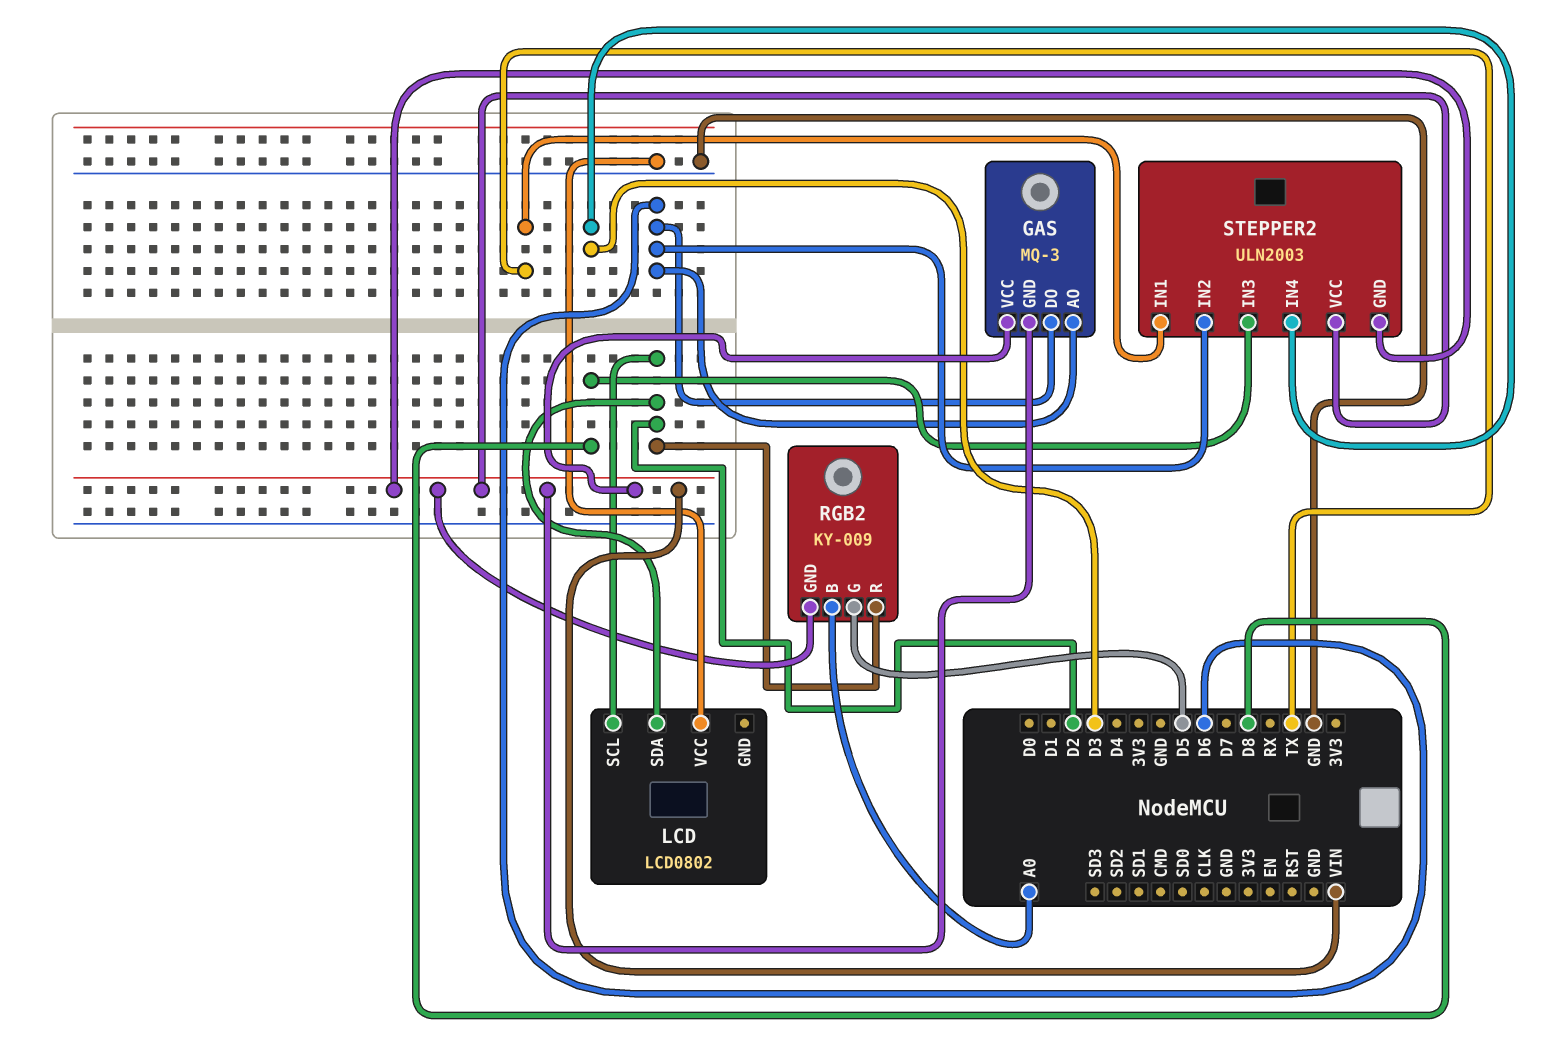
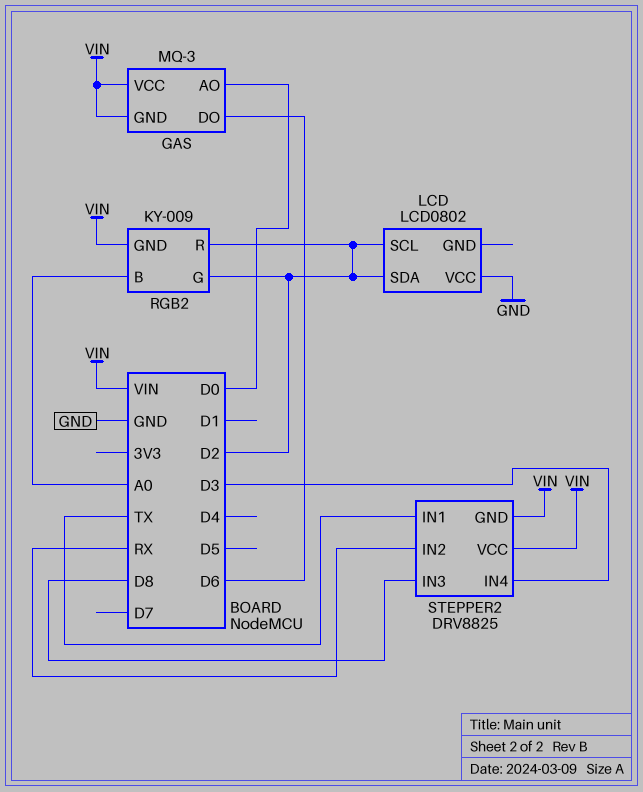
GAS pin AO: D6 -> D0
RGB2 pin G: D5 -> D2
STEPPER2: ULN2003 -> DRV8825
STEPPER2 pin IN2: D6 -> RX

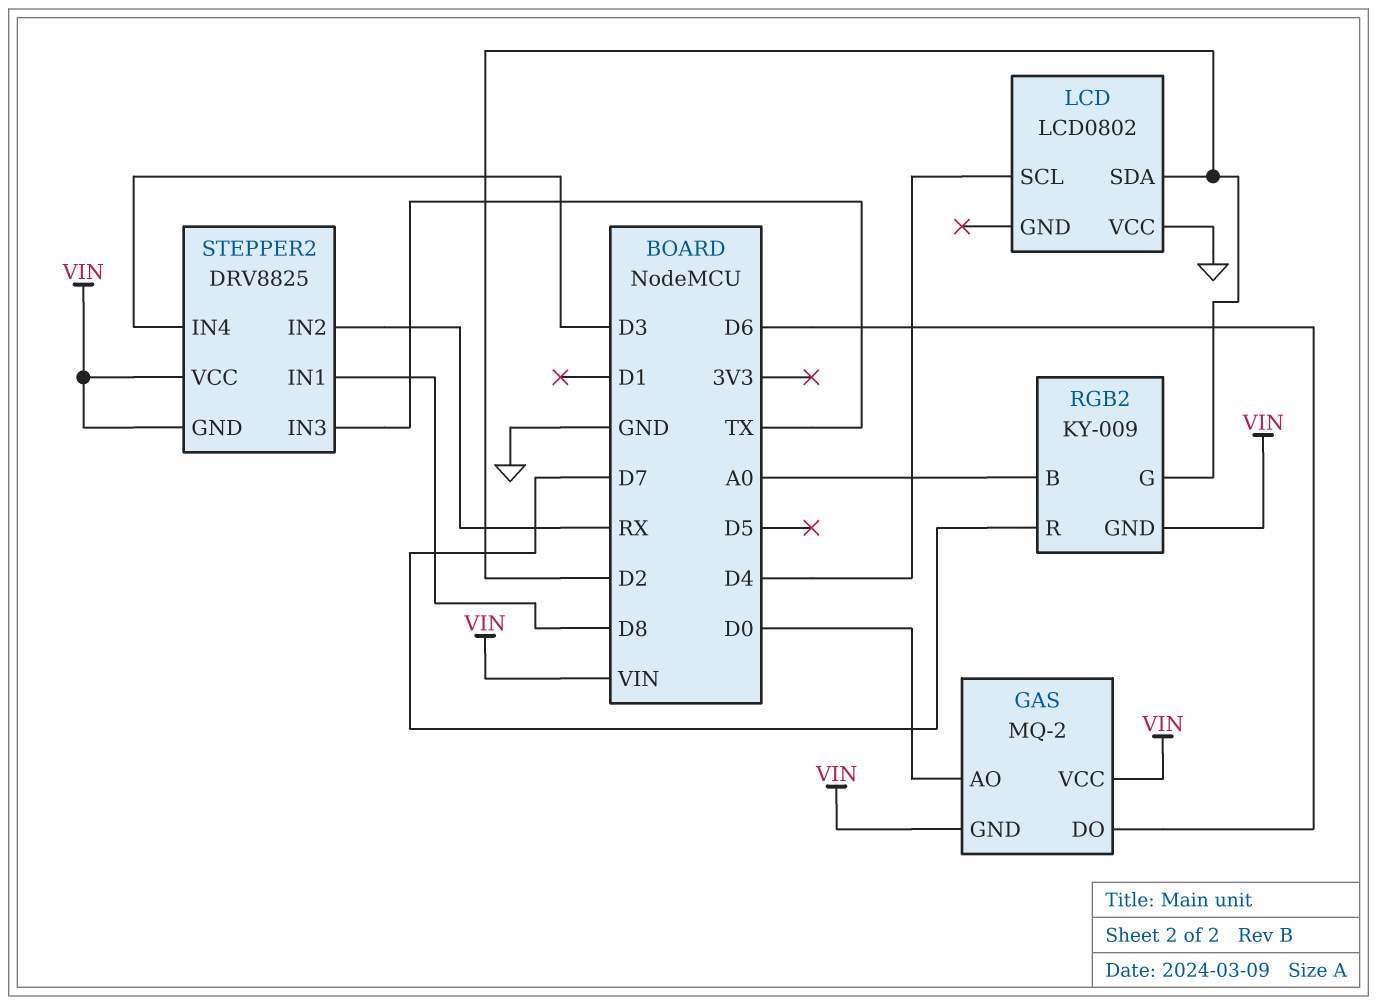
GAS: MQ-3 -> MQ-2
LCD pin SCL: D2 -> D4
RGB2 pin R: D2 -> D7
STEPPER2 pin IN1: TX -> D8
STEPPER2 pin IN3: D8 -> TX

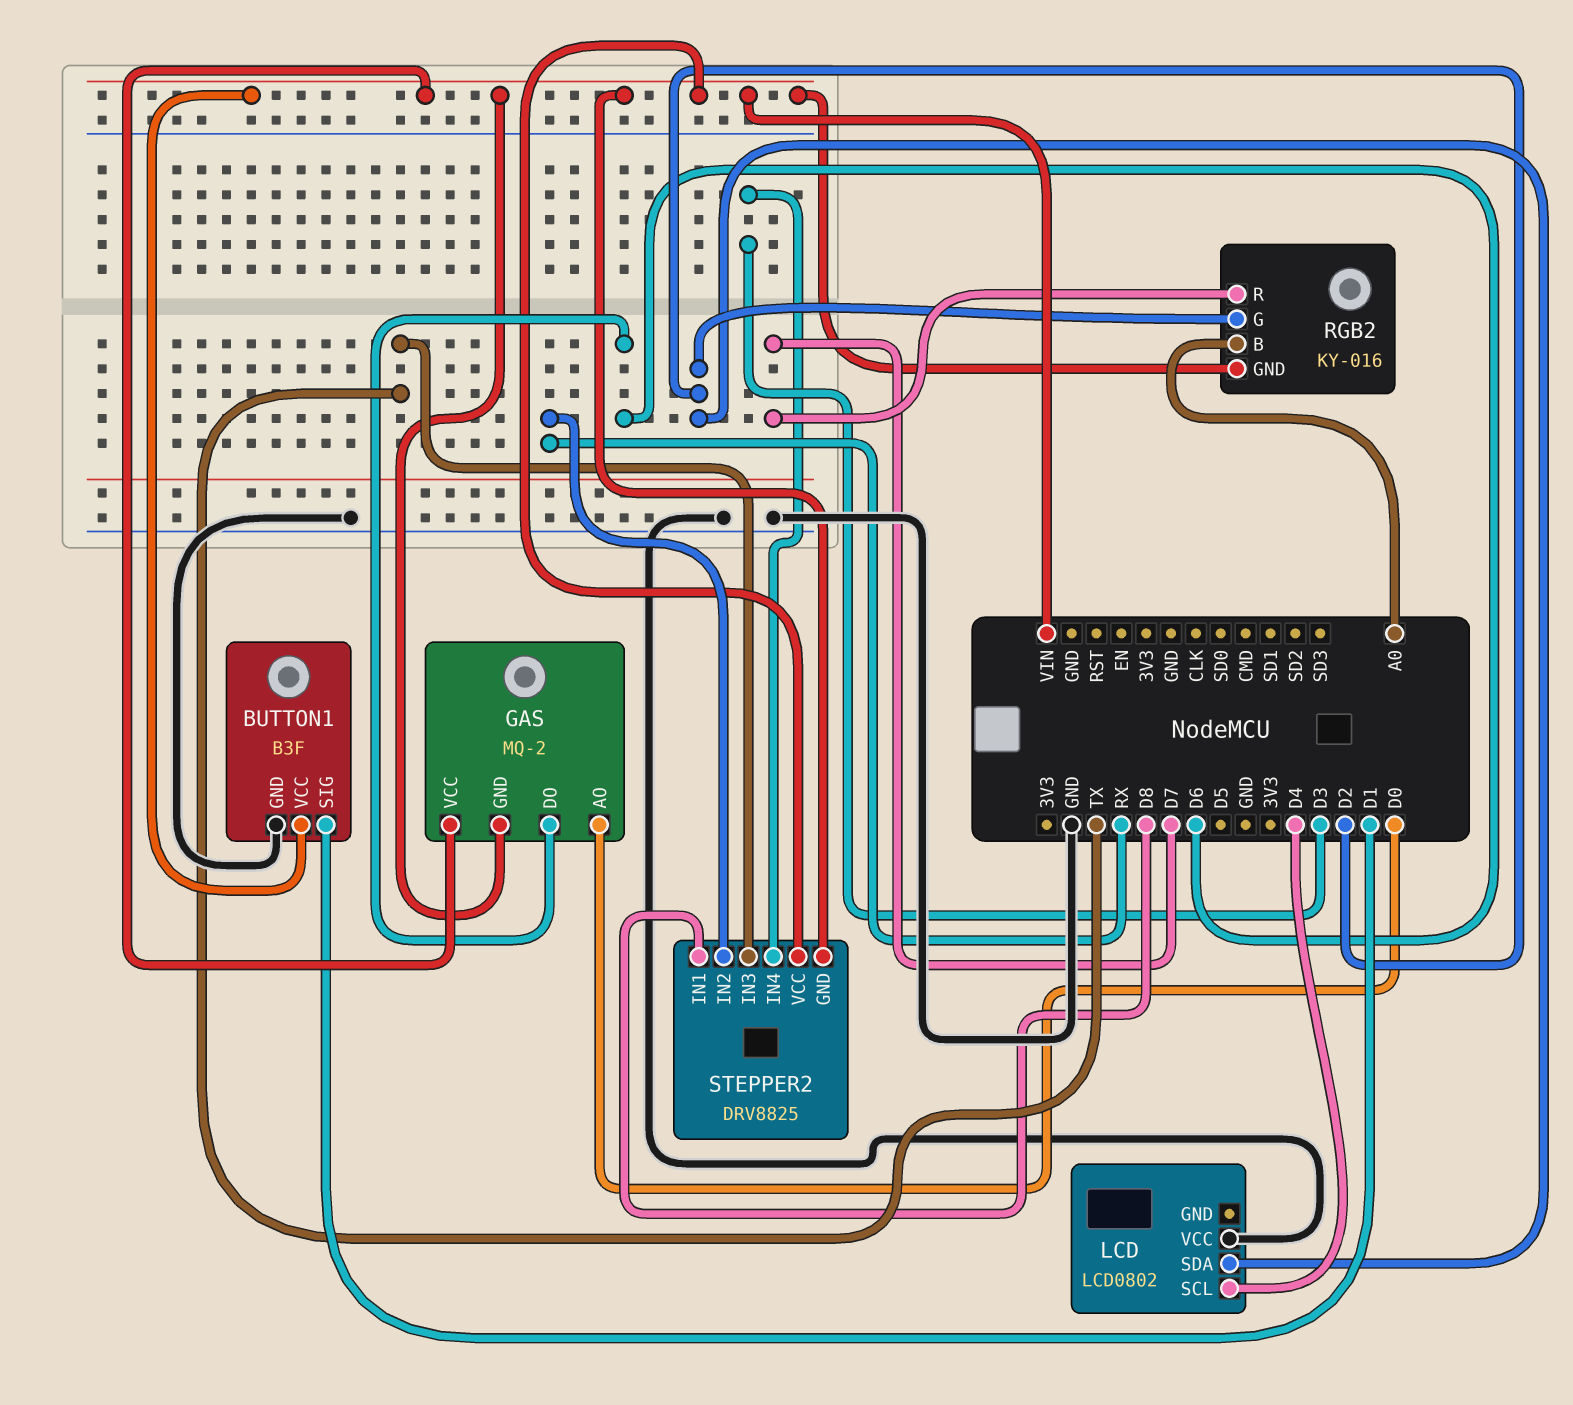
BUTTON1: none -> B3F
BUTTON1 pin GND: none -> GND
BUTTON1 pin SIG: none -> D1
BUTTON1 pin VCC: none -> VIN
RGB2: KY-009 -> KY-016

